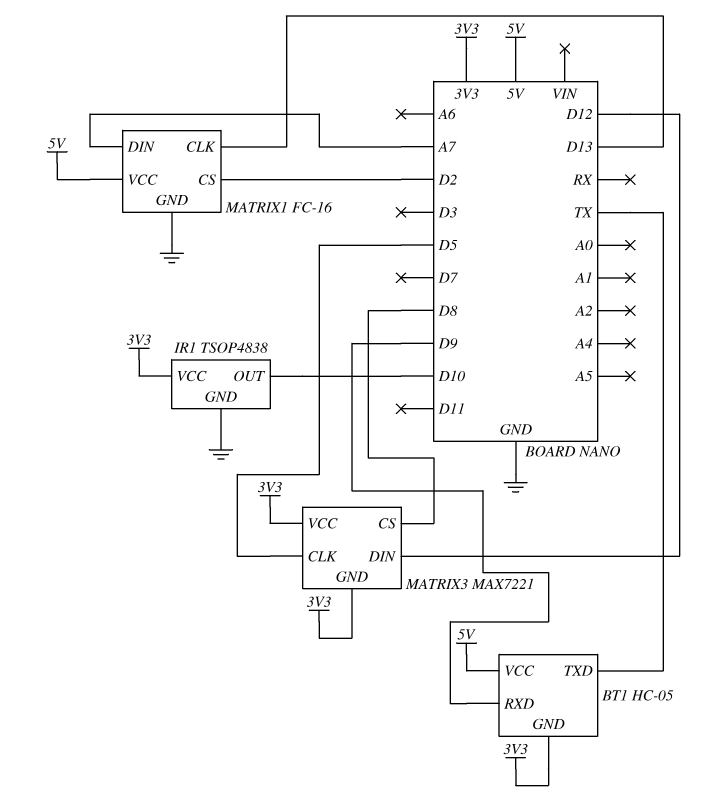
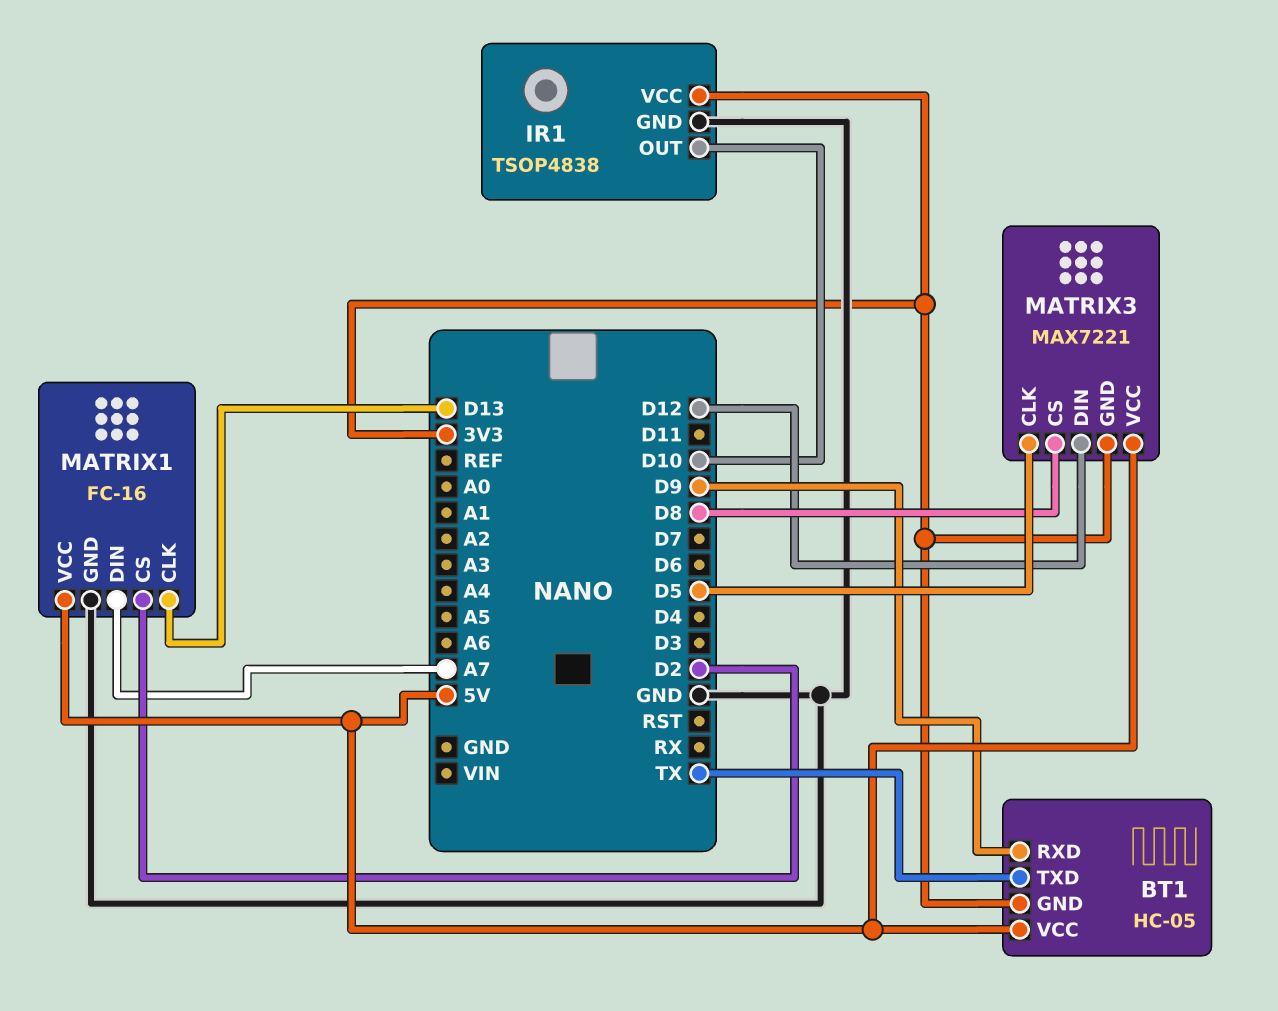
MATRIX3 pin VCC: 3V3 -> 5V

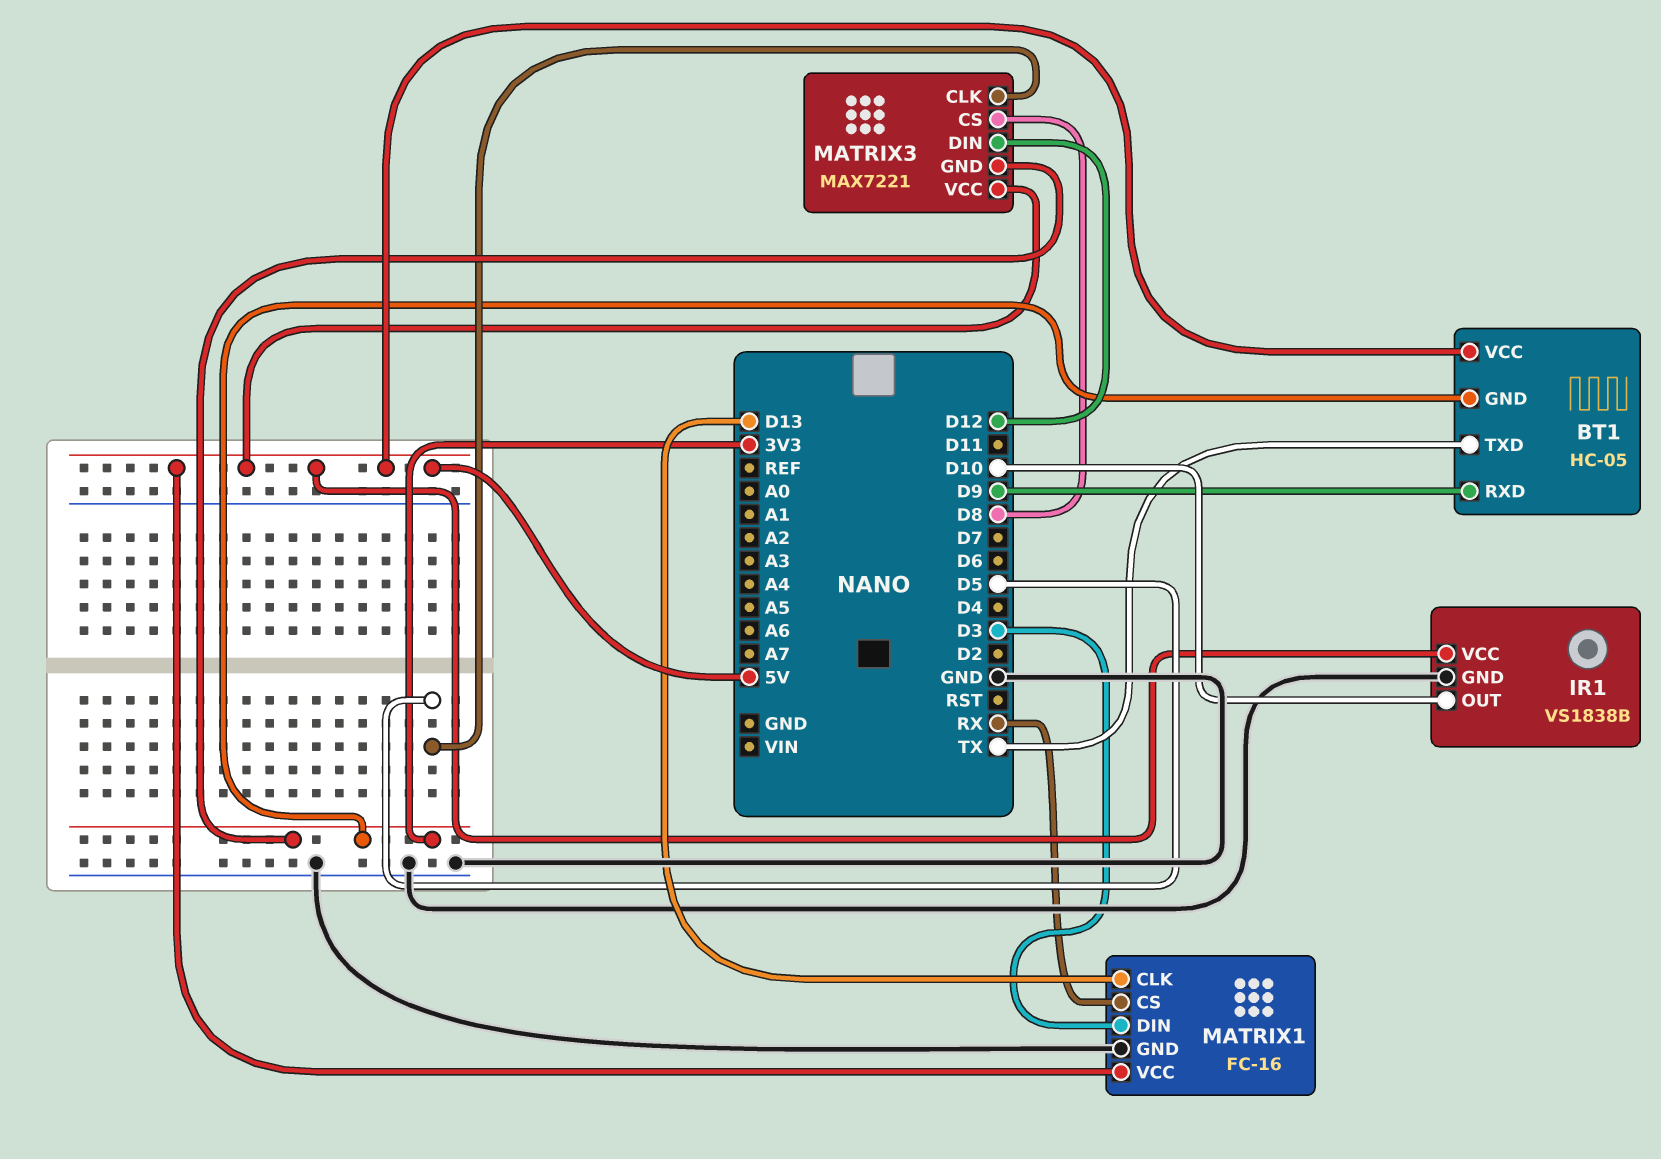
IR1: TSOP4838 -> VS1838B
IR1 pin VCC: 3V3 -> 5V
MATRIX1 pin CS: D2 -> RX
MATRIX1 pin DIN: A7 -> D3

